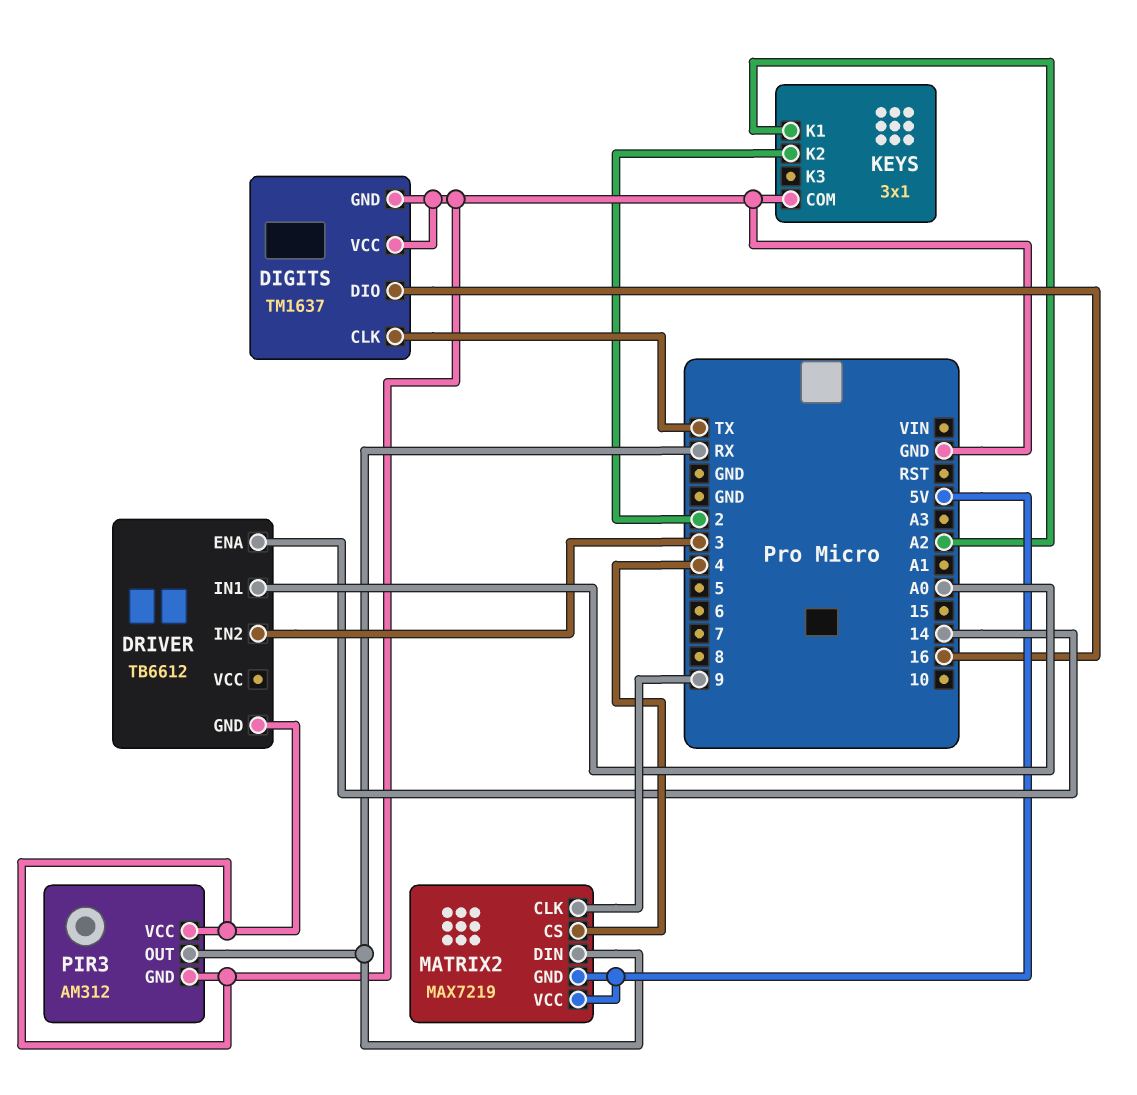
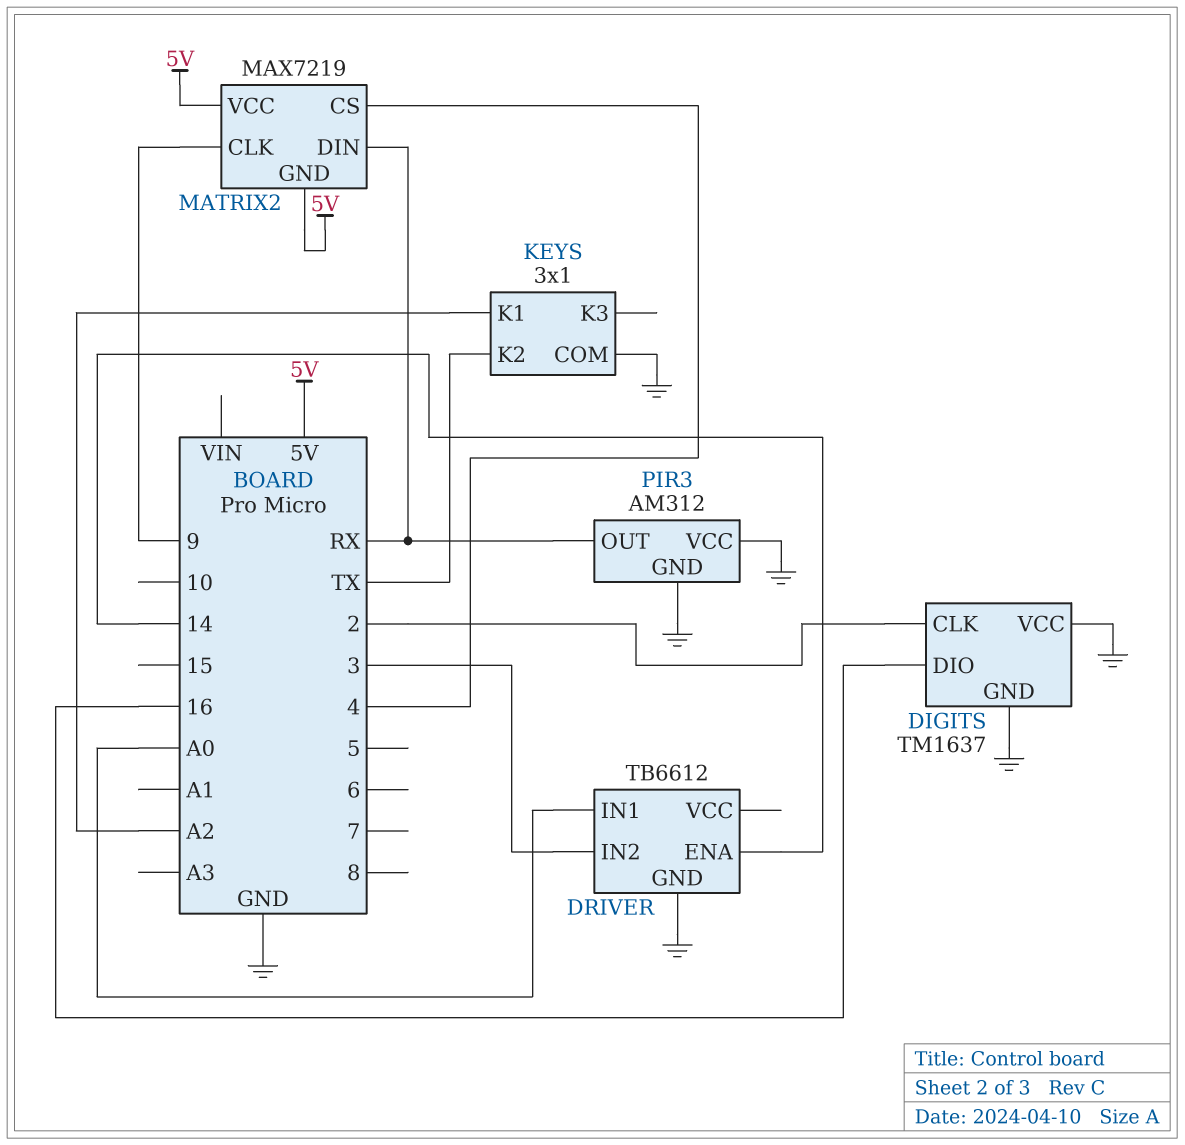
DIGITS pin CLK: TX -> 2
KEYS pin K2: 2 -> TX

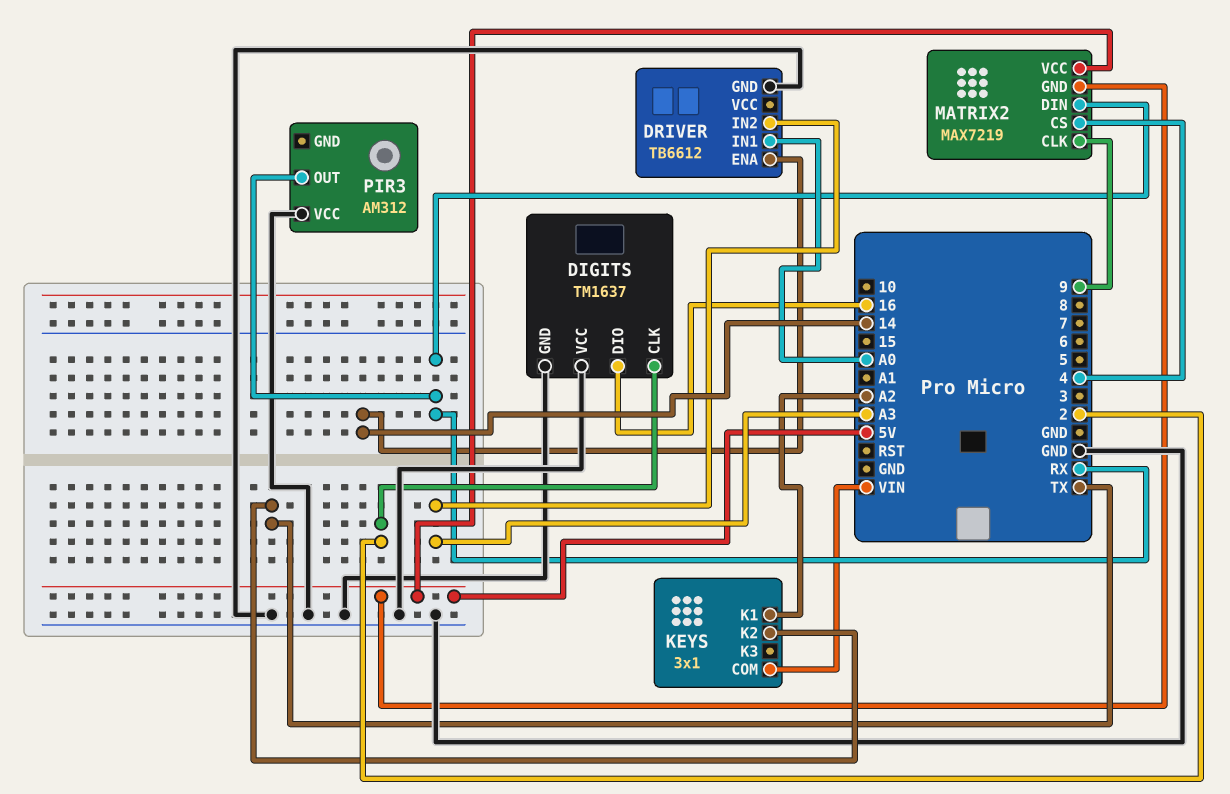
DRIVER pin IN2: 3 -> A3
KEYS pin COM: GND -> VIN
PIR3 pin GND: GND -> none

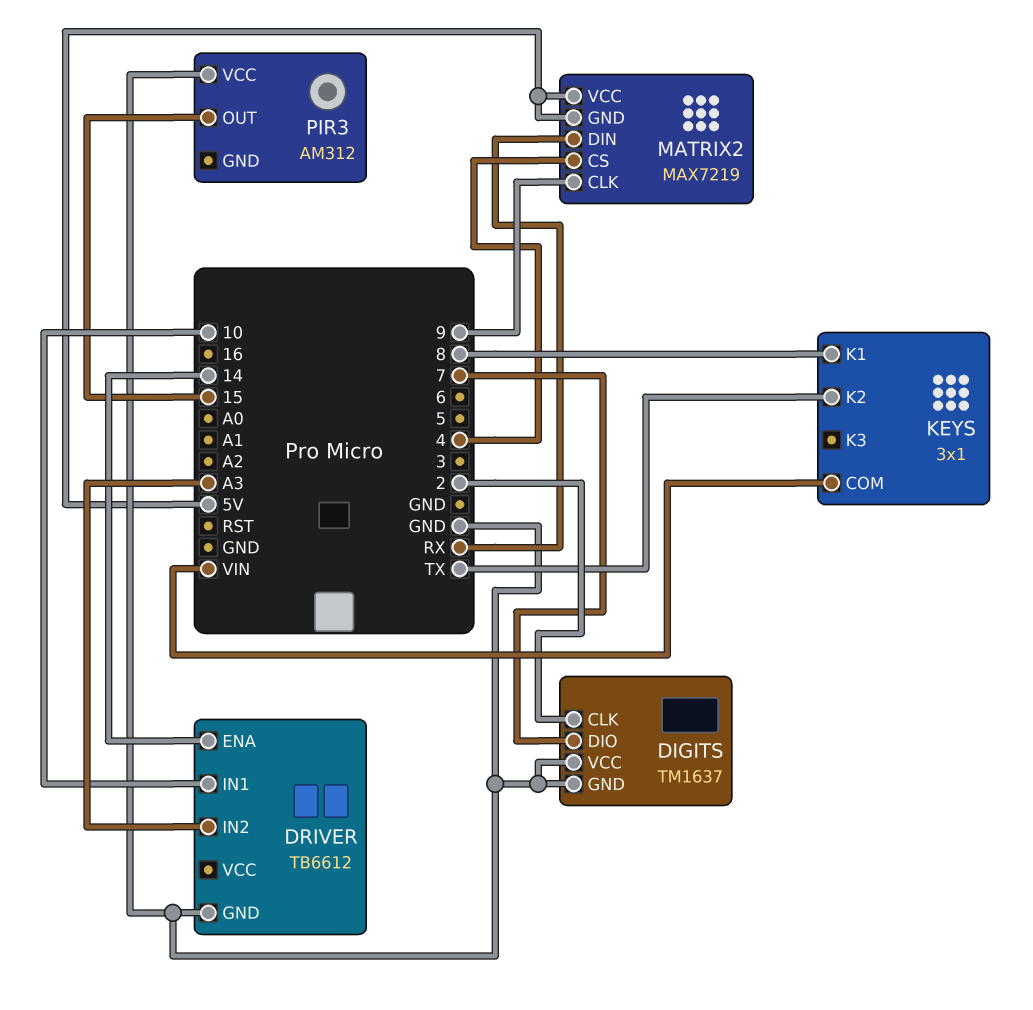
DIGITS pin DIO: 16 -> 7
DRIVER pin IN1: A0 -> 10
KEYS pin K1: A2 -> 8
PIR3 pin OUT: RX -> 15

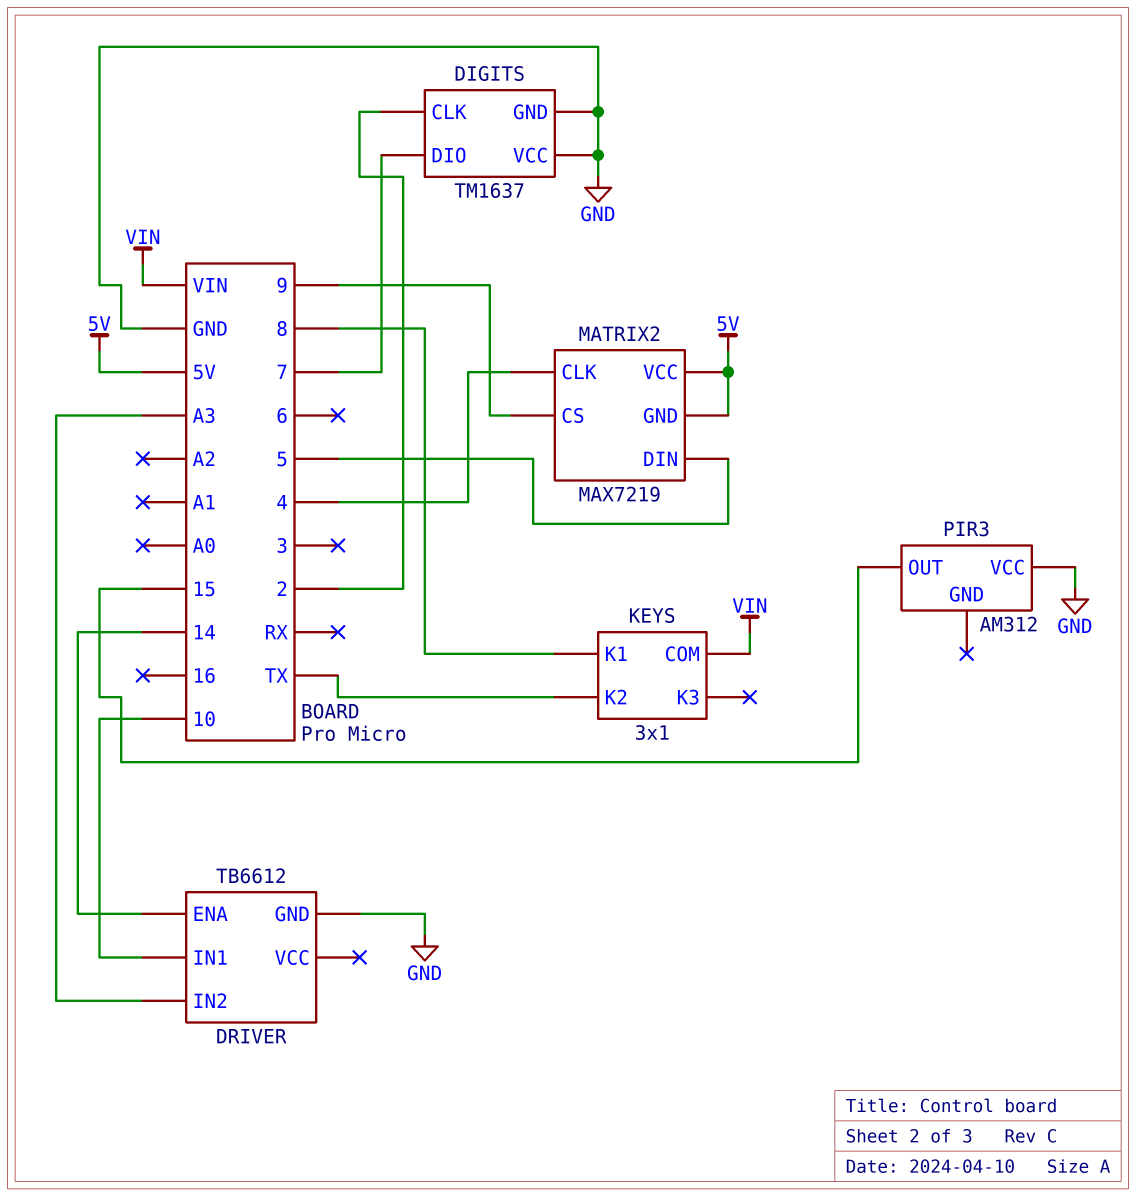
MATRIX2 pin CLK: 9 -> 4
MATRIX2 pin CS: 4 -> 9
MATRIX2 pin DIN: RX -> 5

